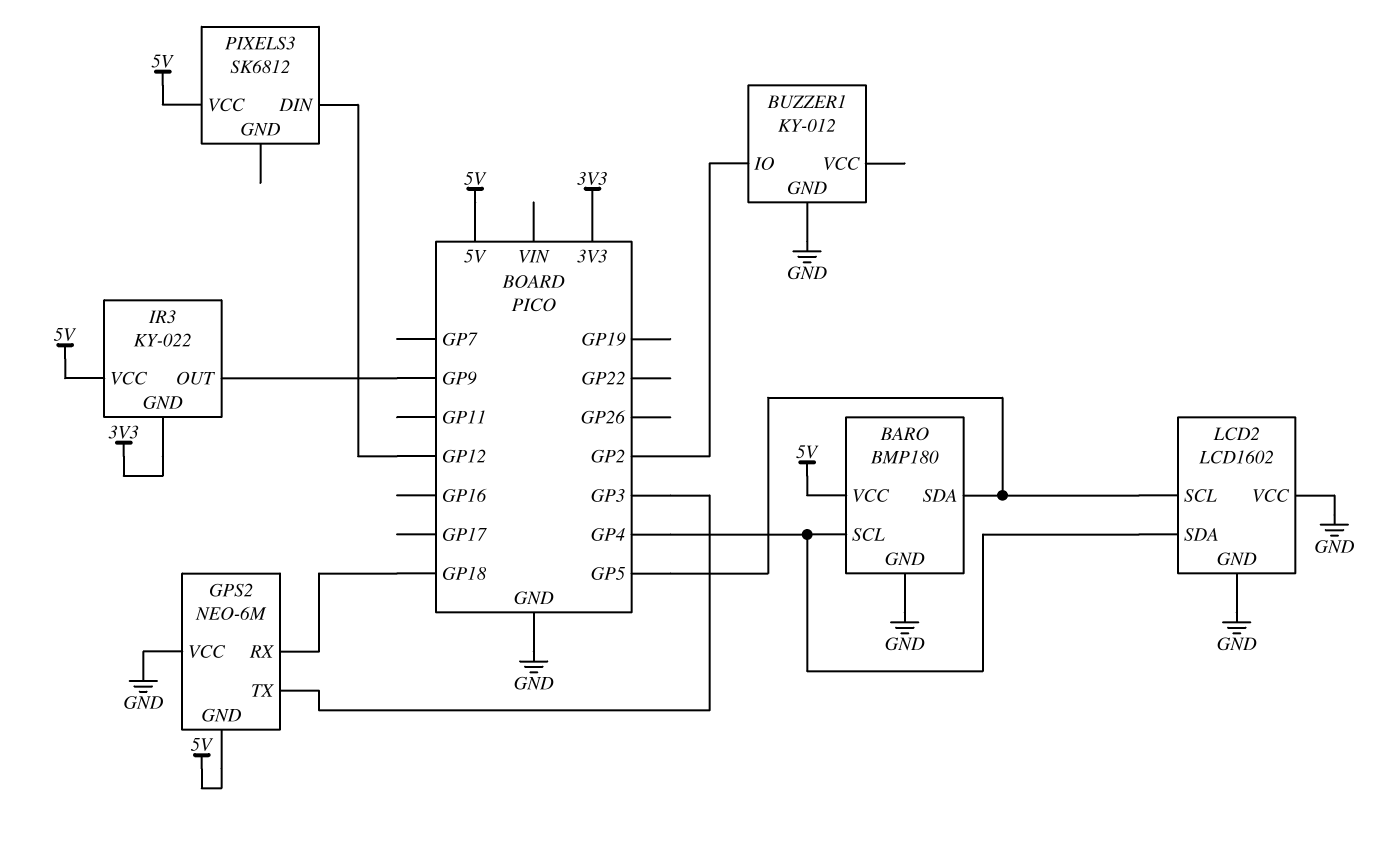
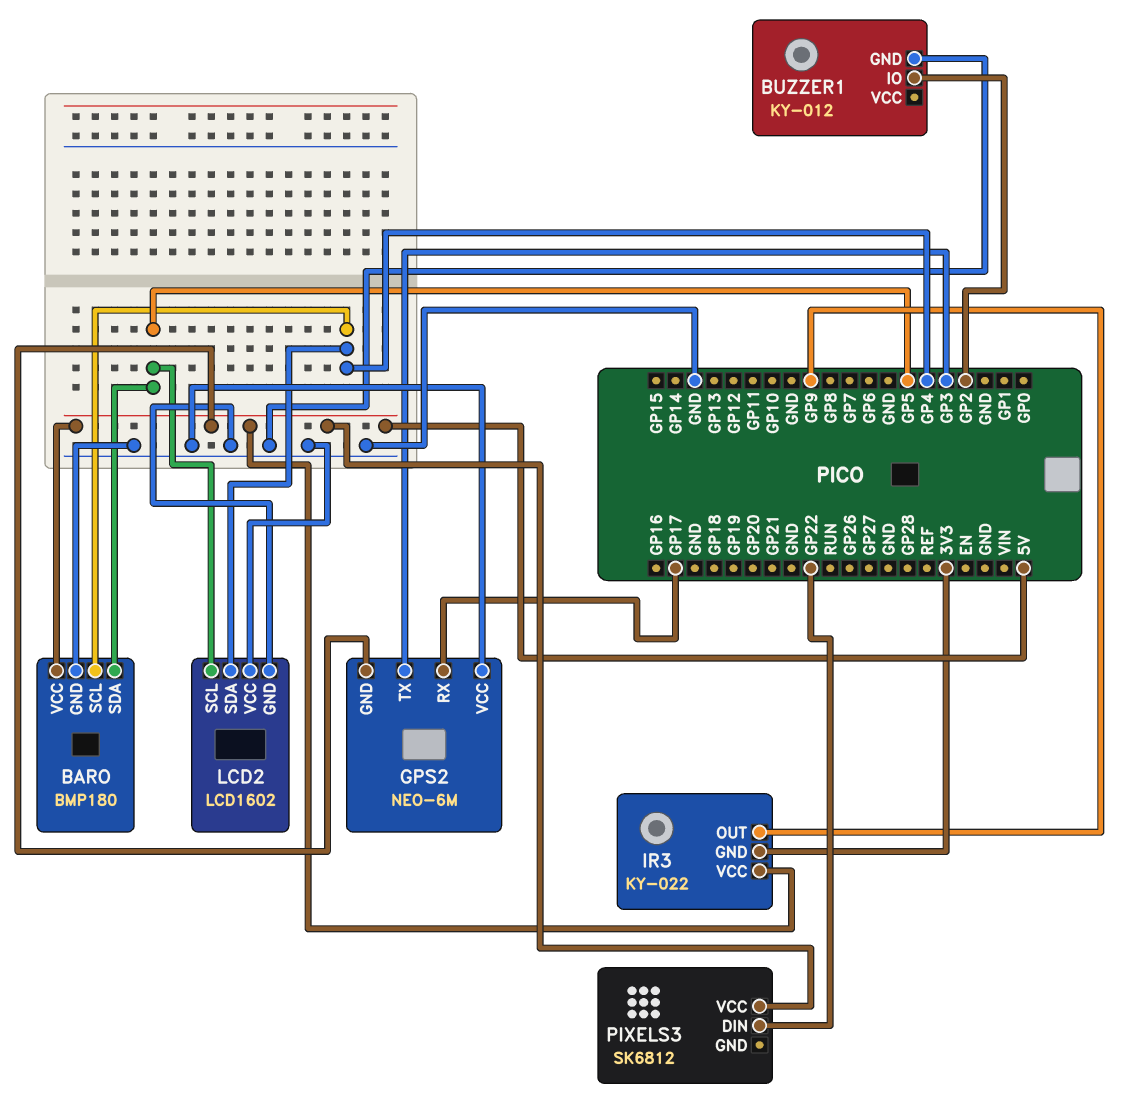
GPS2 pin RX: GP18 -> GP17
PIXELS3 pin DIN: GP12 -> GP22

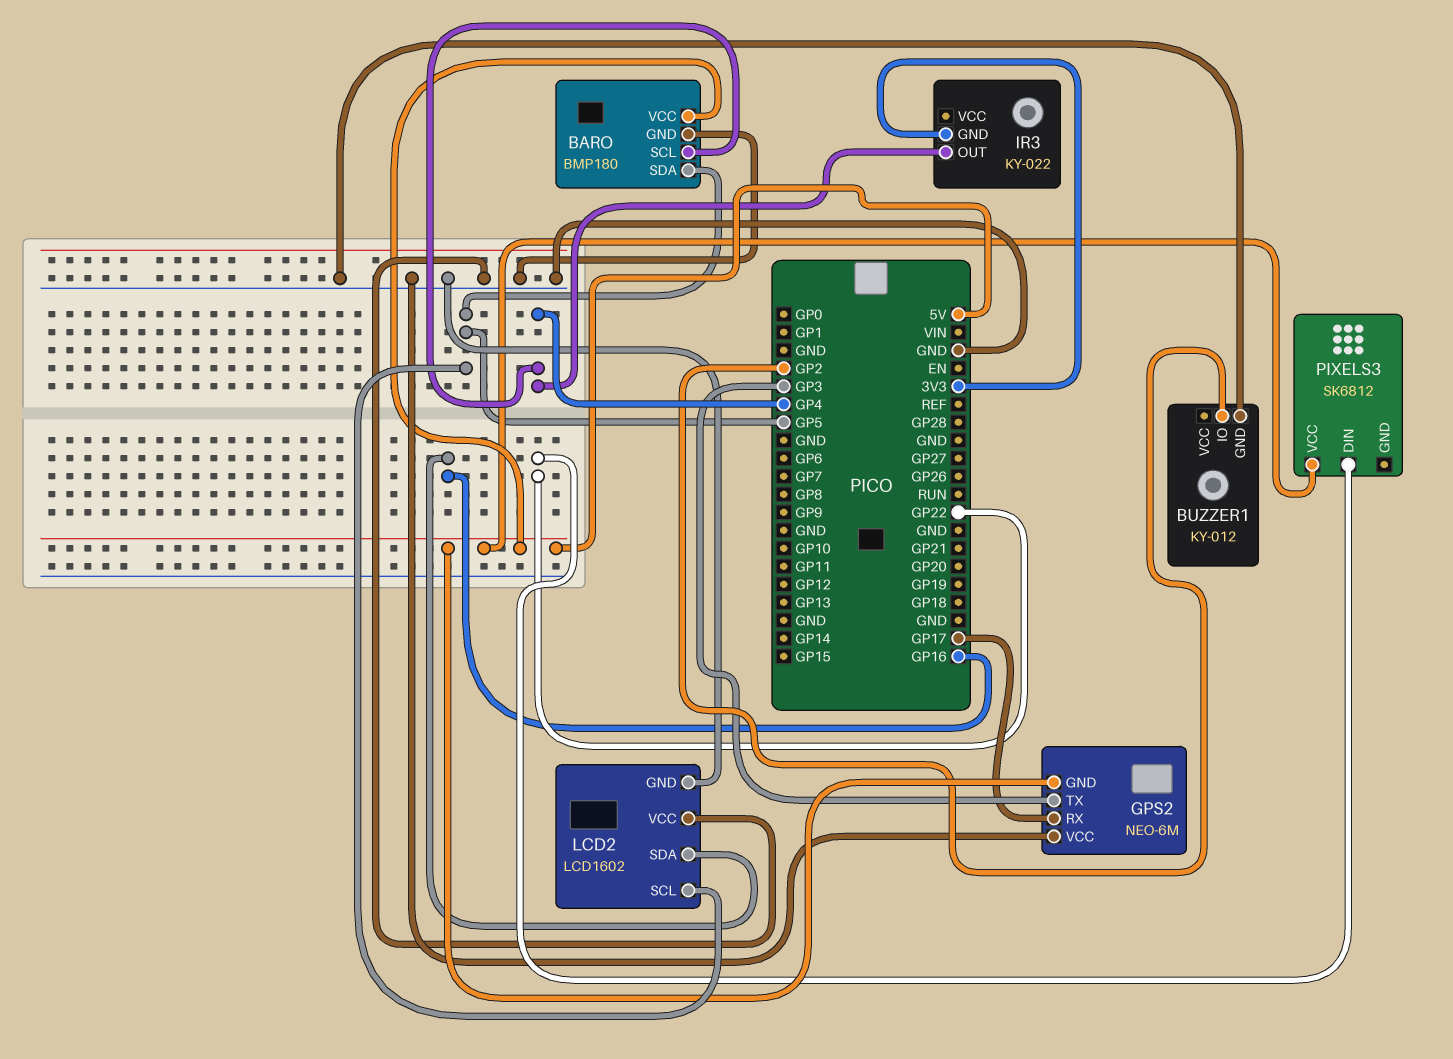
IR3 pin OUT: GP9 -> GP4
IR3 pin VCC: 5V -> none
LCD2 pin SDA: GP4 -> GP16

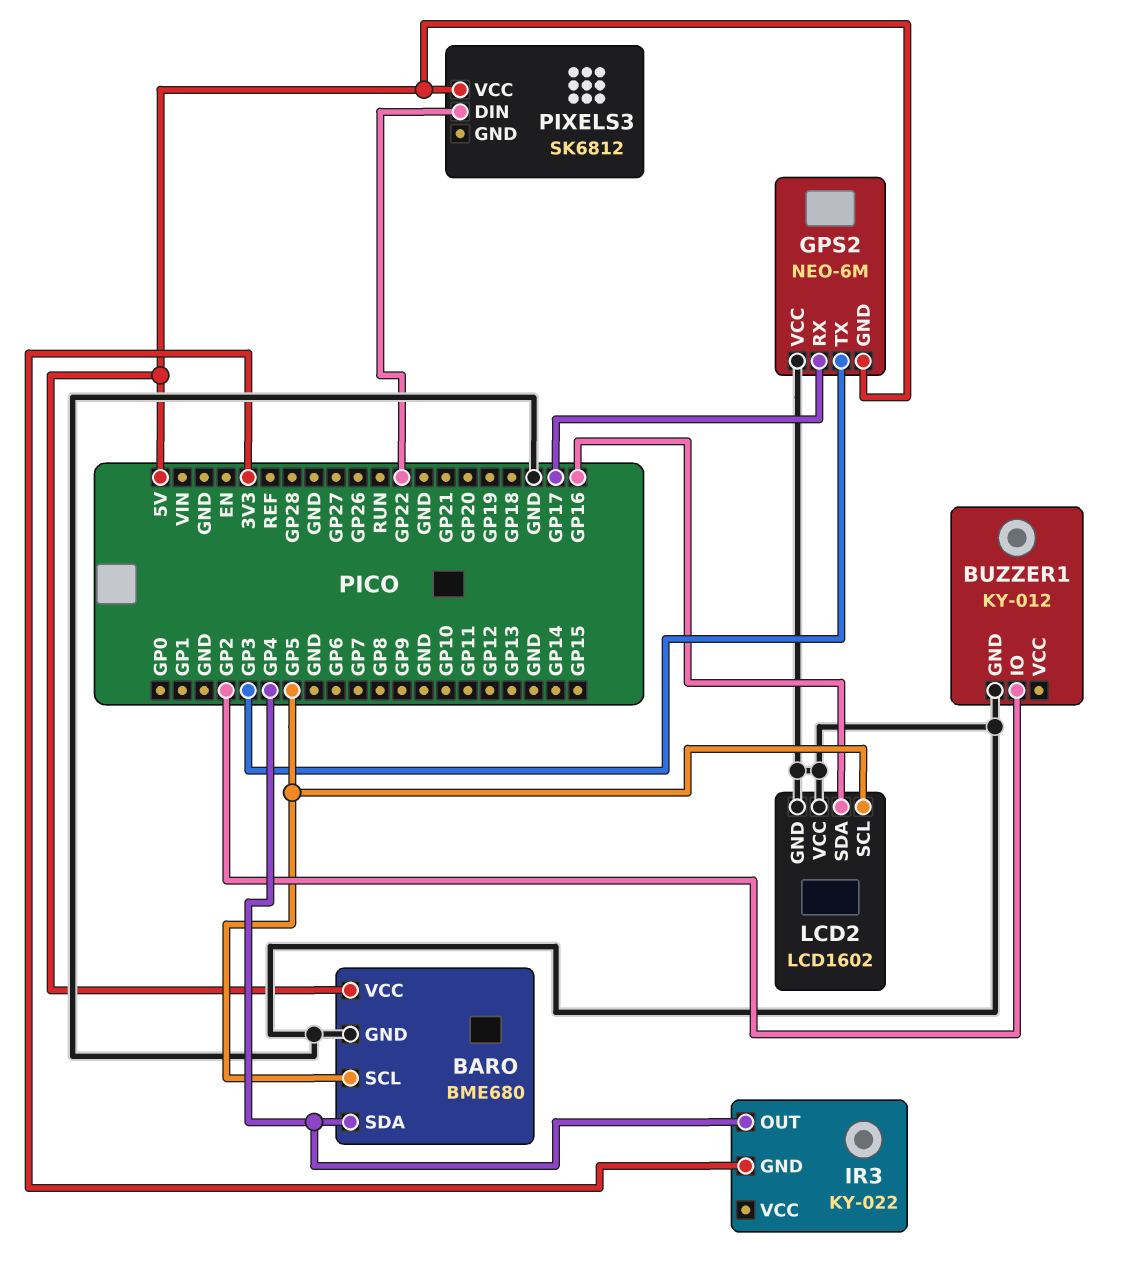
BARO: BMP180 -> BME680
BARO pin SCL: GP4 -> GP5
BARO pin SDA: GP5 -> GP4

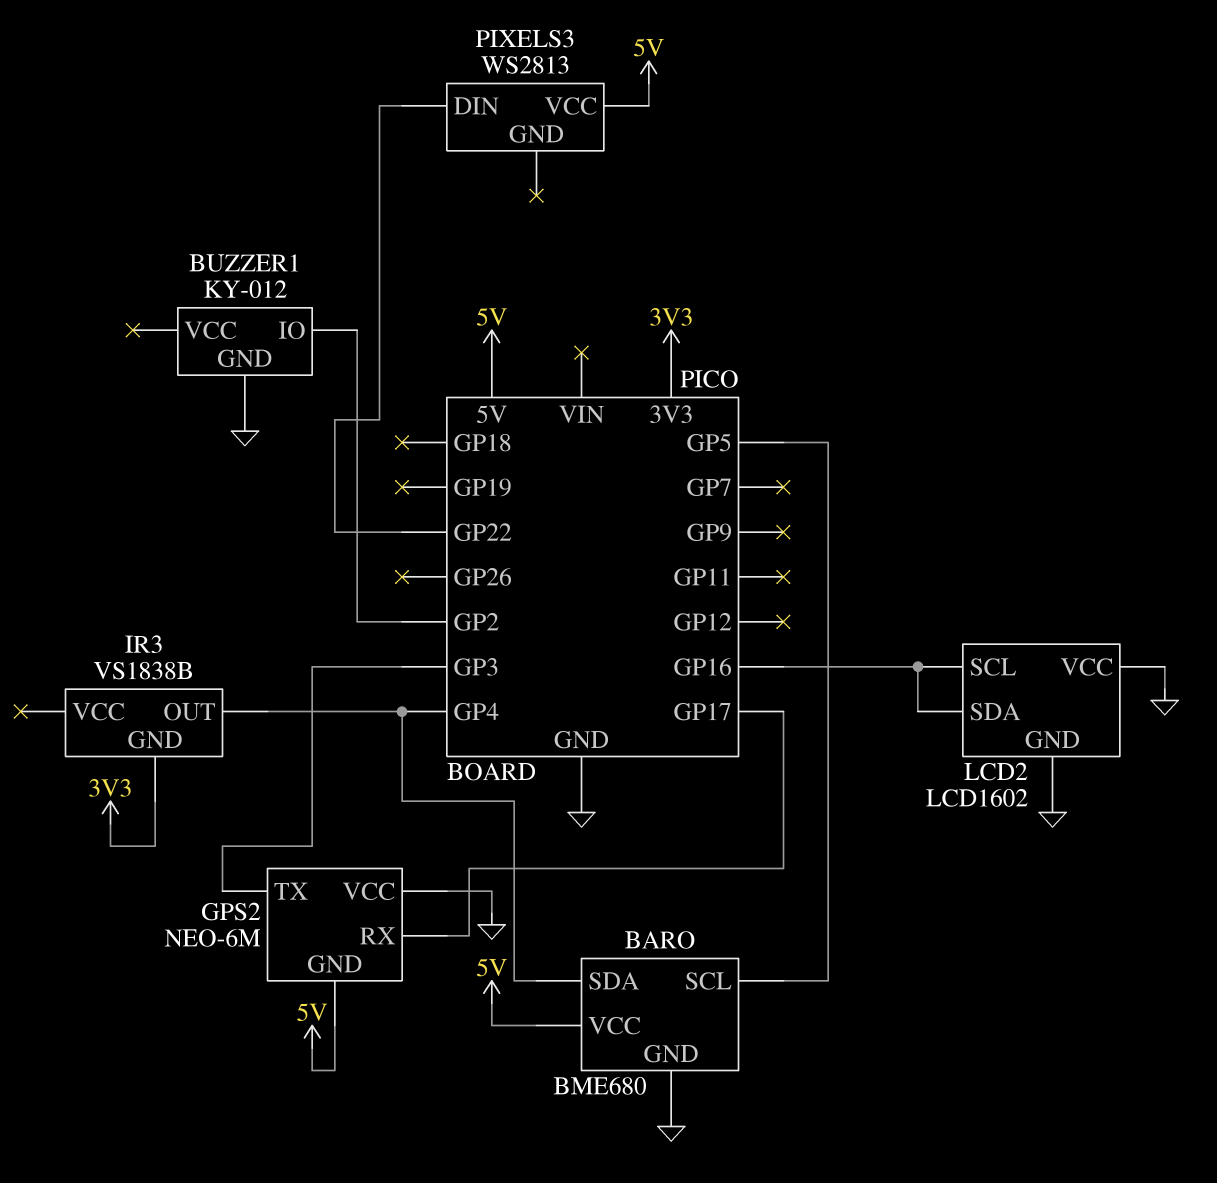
IR3: KY-022 -> VS1838B
LCD2 pin SCL: GP5 -> GP16
PIXELS3: SK6812 -> WS2813

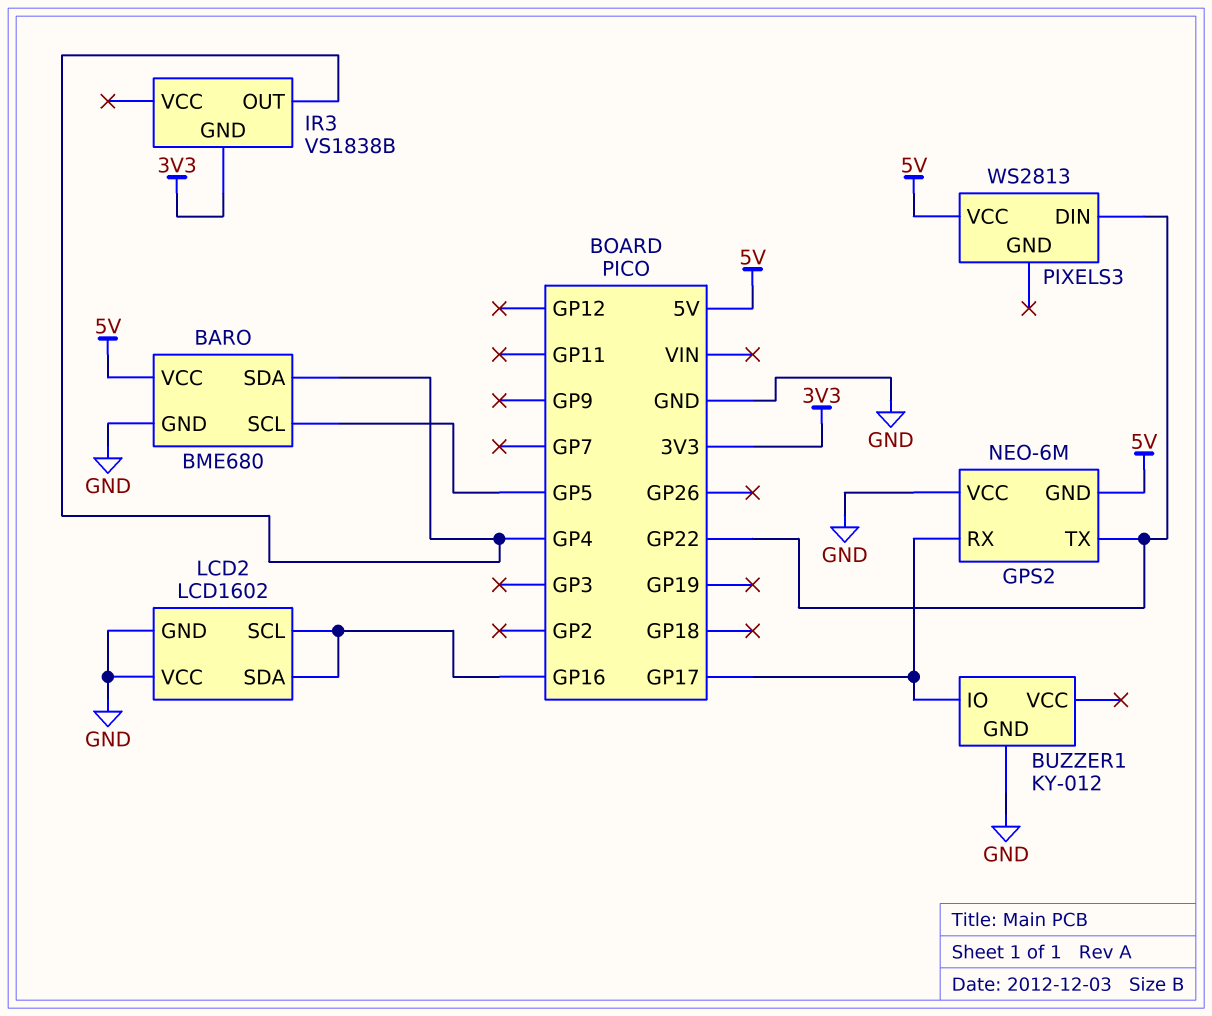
BUZZER1 pin IO: GP2 -> GP17
GPS2 pin TX: GP3 -> GP22

